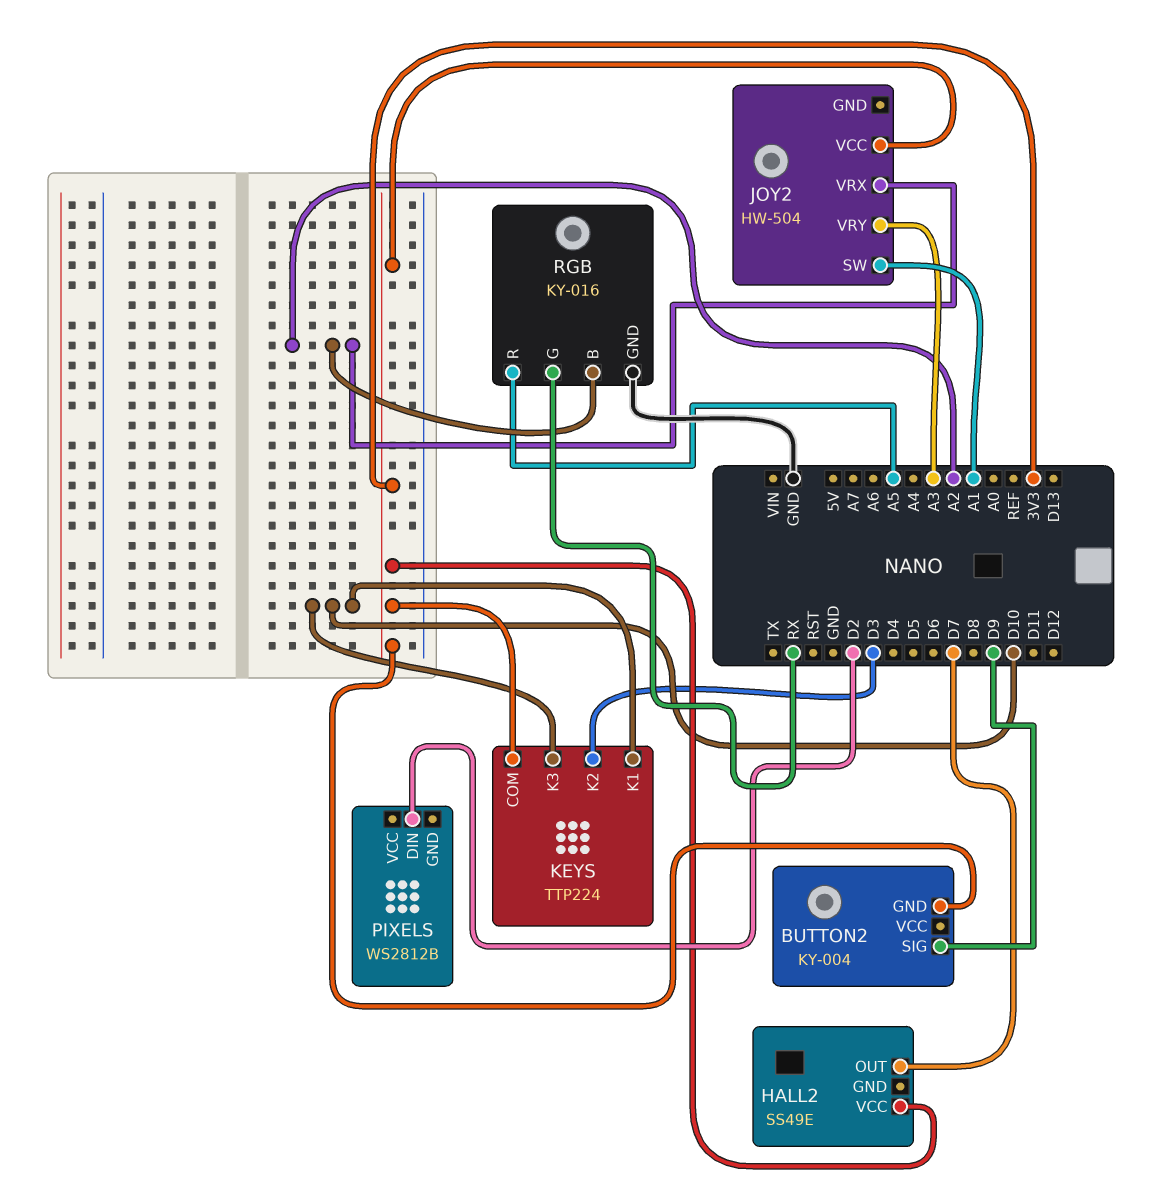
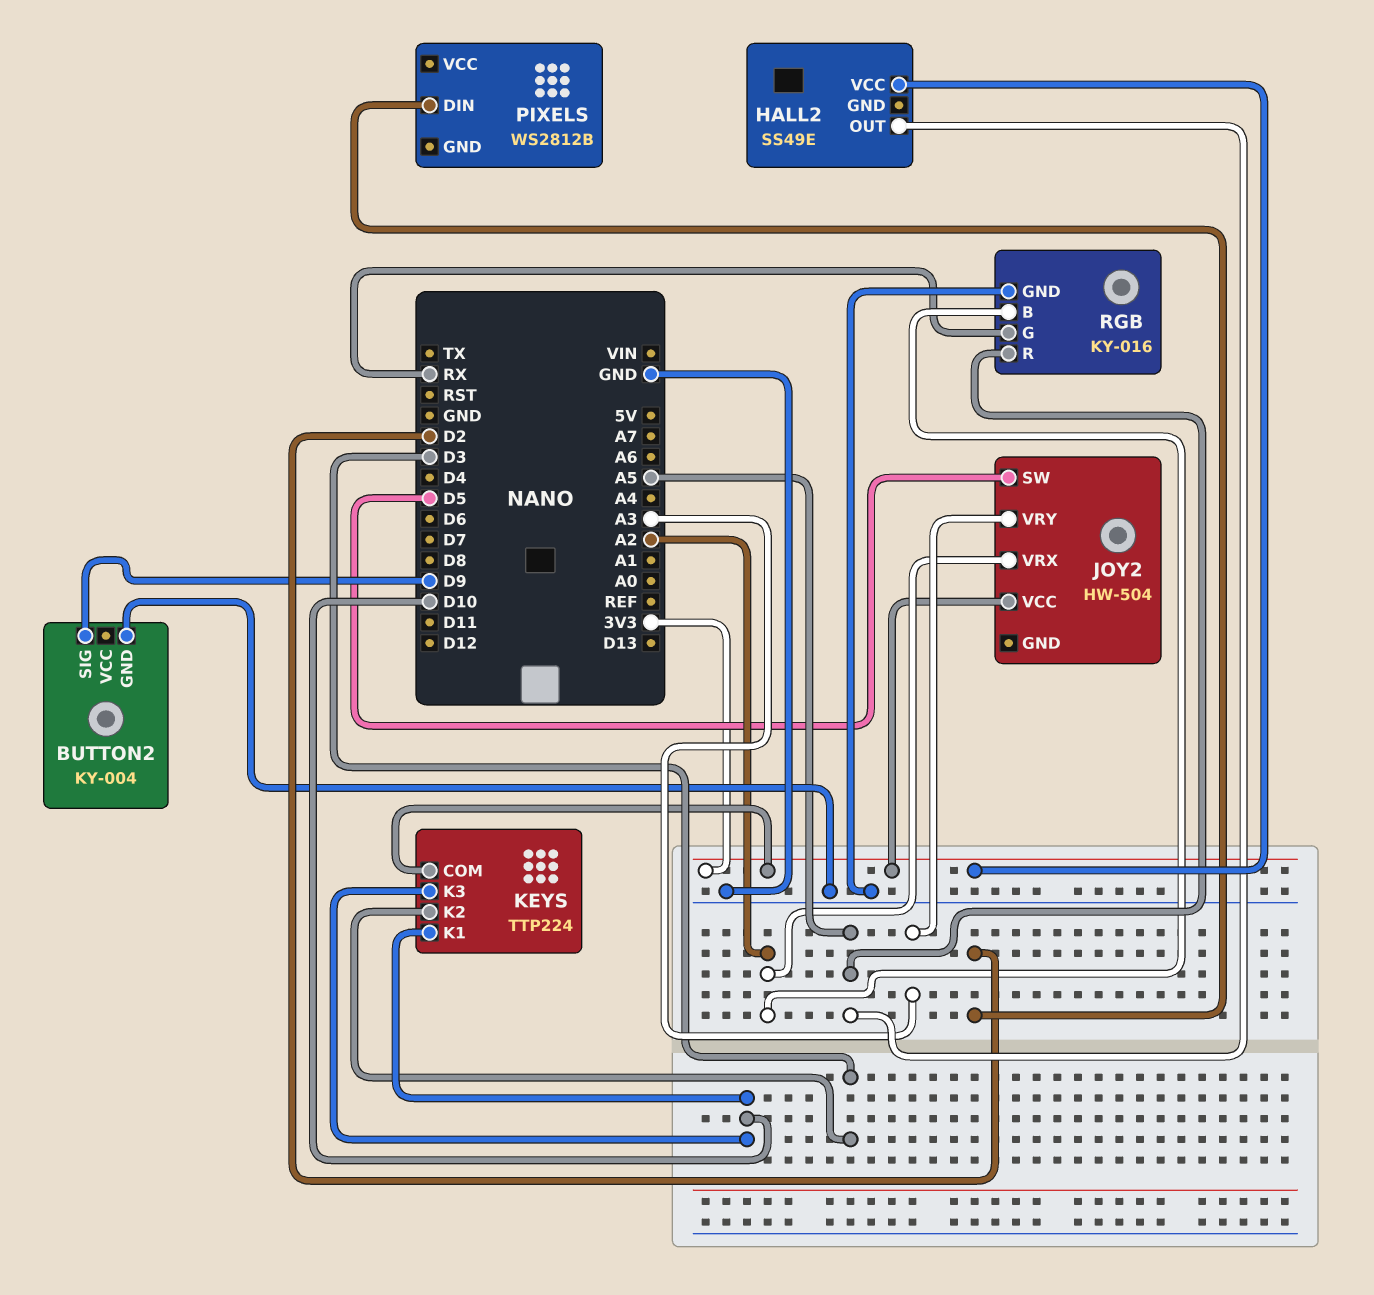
BUTTON2 pin GND: 3V3 -> GND
HALL2 pin OUT: D7 -> A5
JOY2 pin SW: A1 -> D5

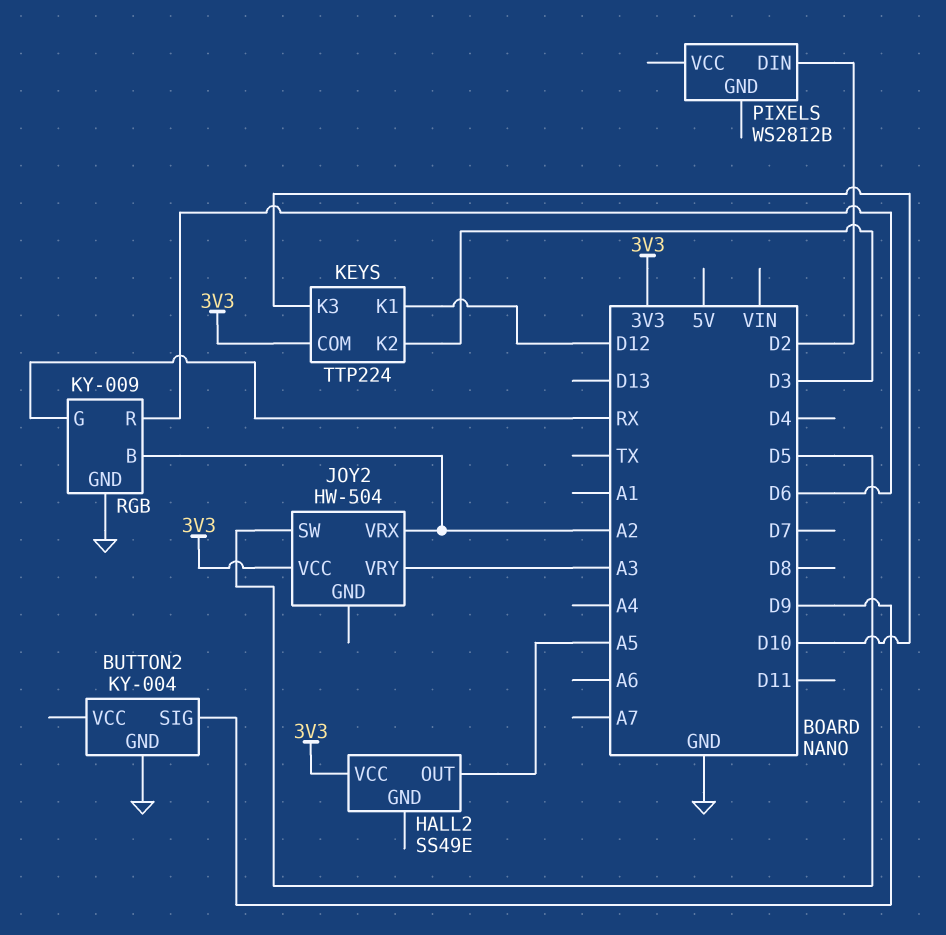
KEYS pin K1: D10 -> D12
RGB: KY-016 -> KY-009
RGB pin R: A5 -> D6

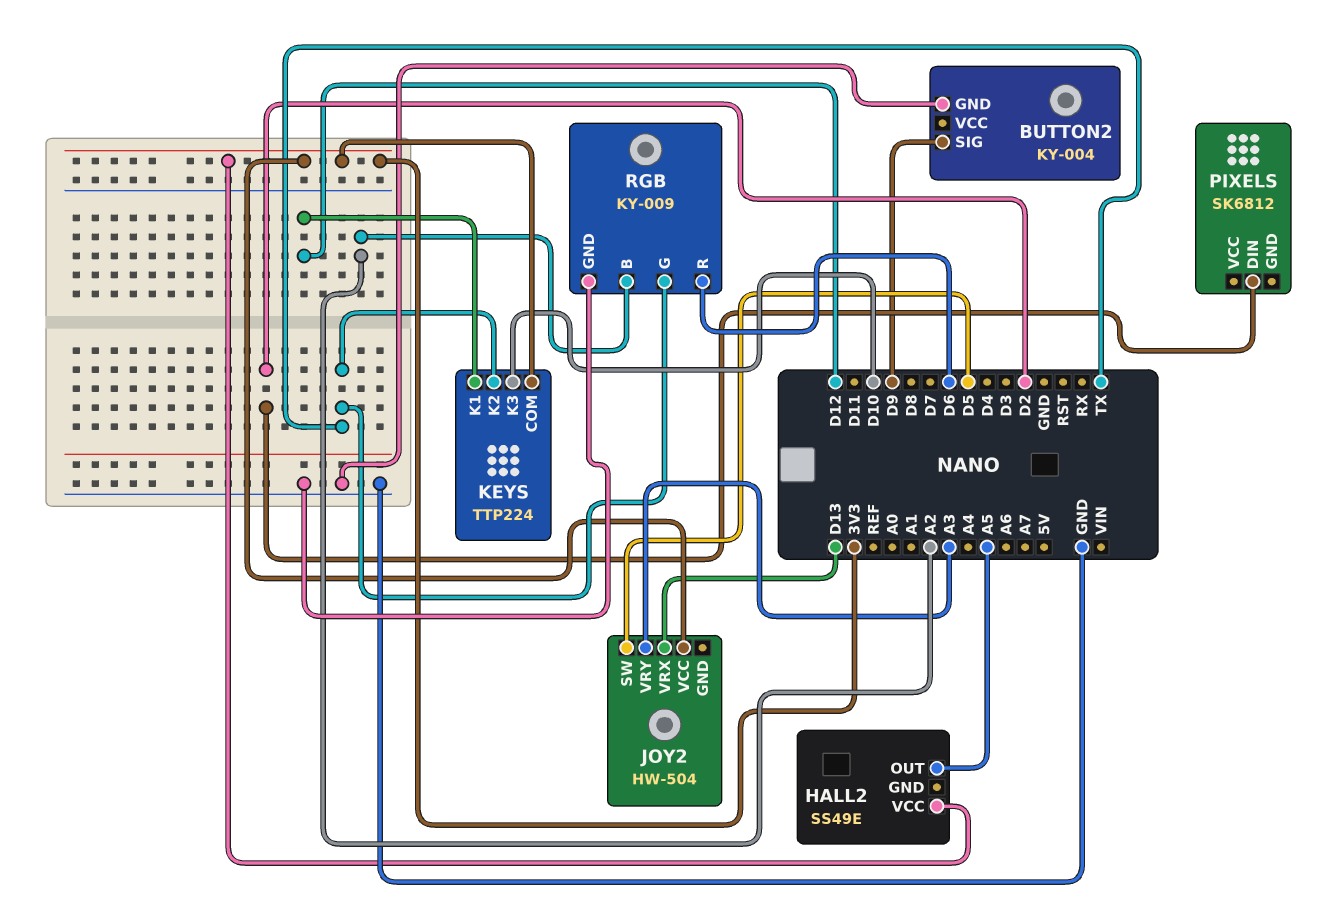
JOY2 pin VRX: A2 -> D13
KEYS pin K2: D3 -> TX
PIXELS: WS2812B -> SK6812
RGB pin G: RX -> TX

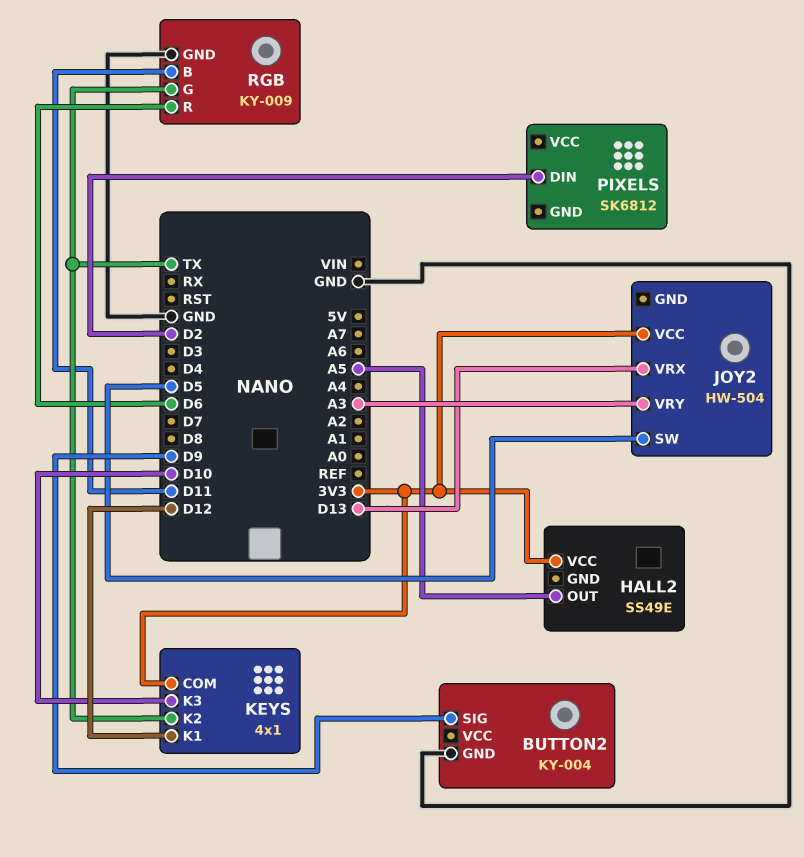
KEYS: TTP224 -> 4x1
RGB pin B: A2 -> D11

